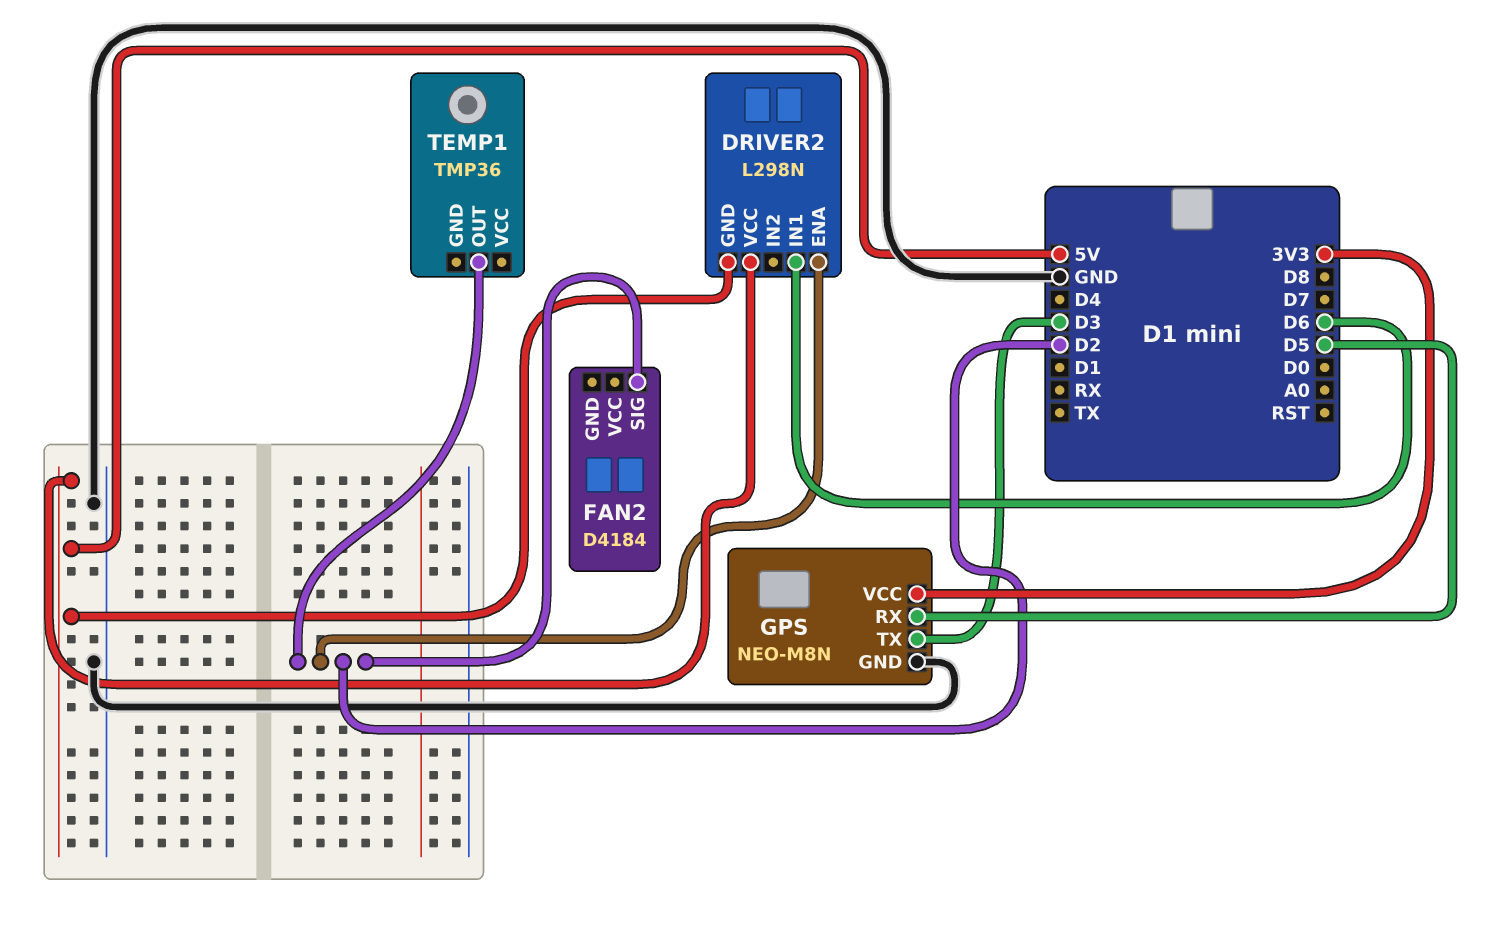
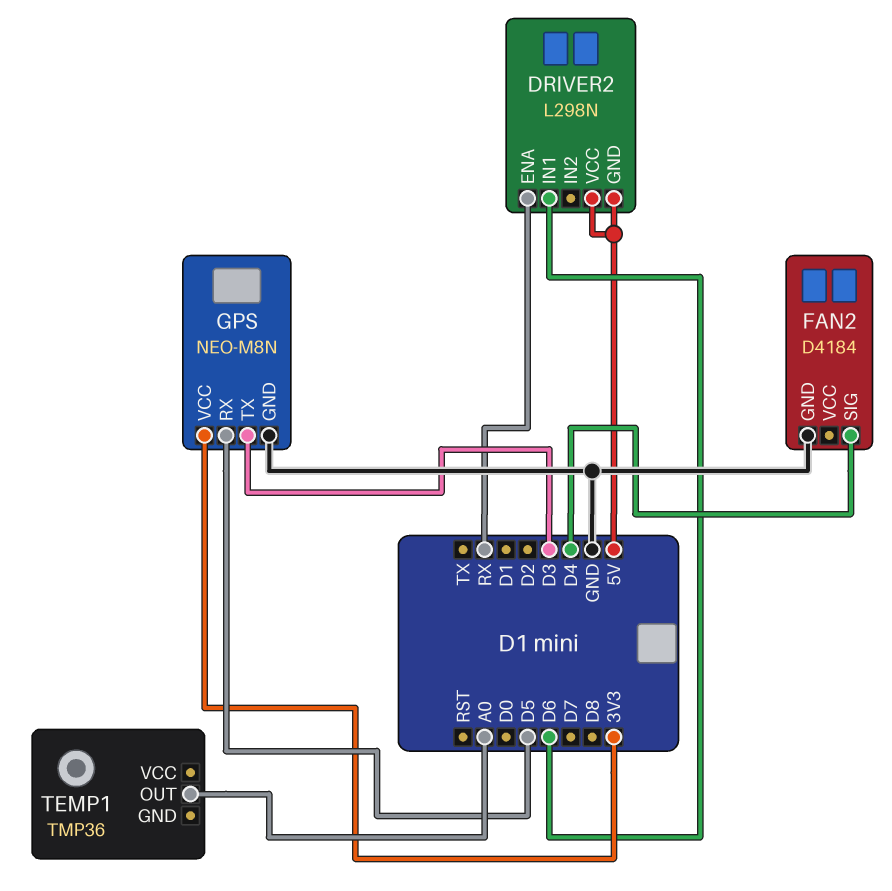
DRIVER2 pin ENA: D2 -> RX
FAN2 pin GND: none -> GND
FAN2 pin SIG: D2 -> D4
TEMP1 pin OUT: D2 -> A0

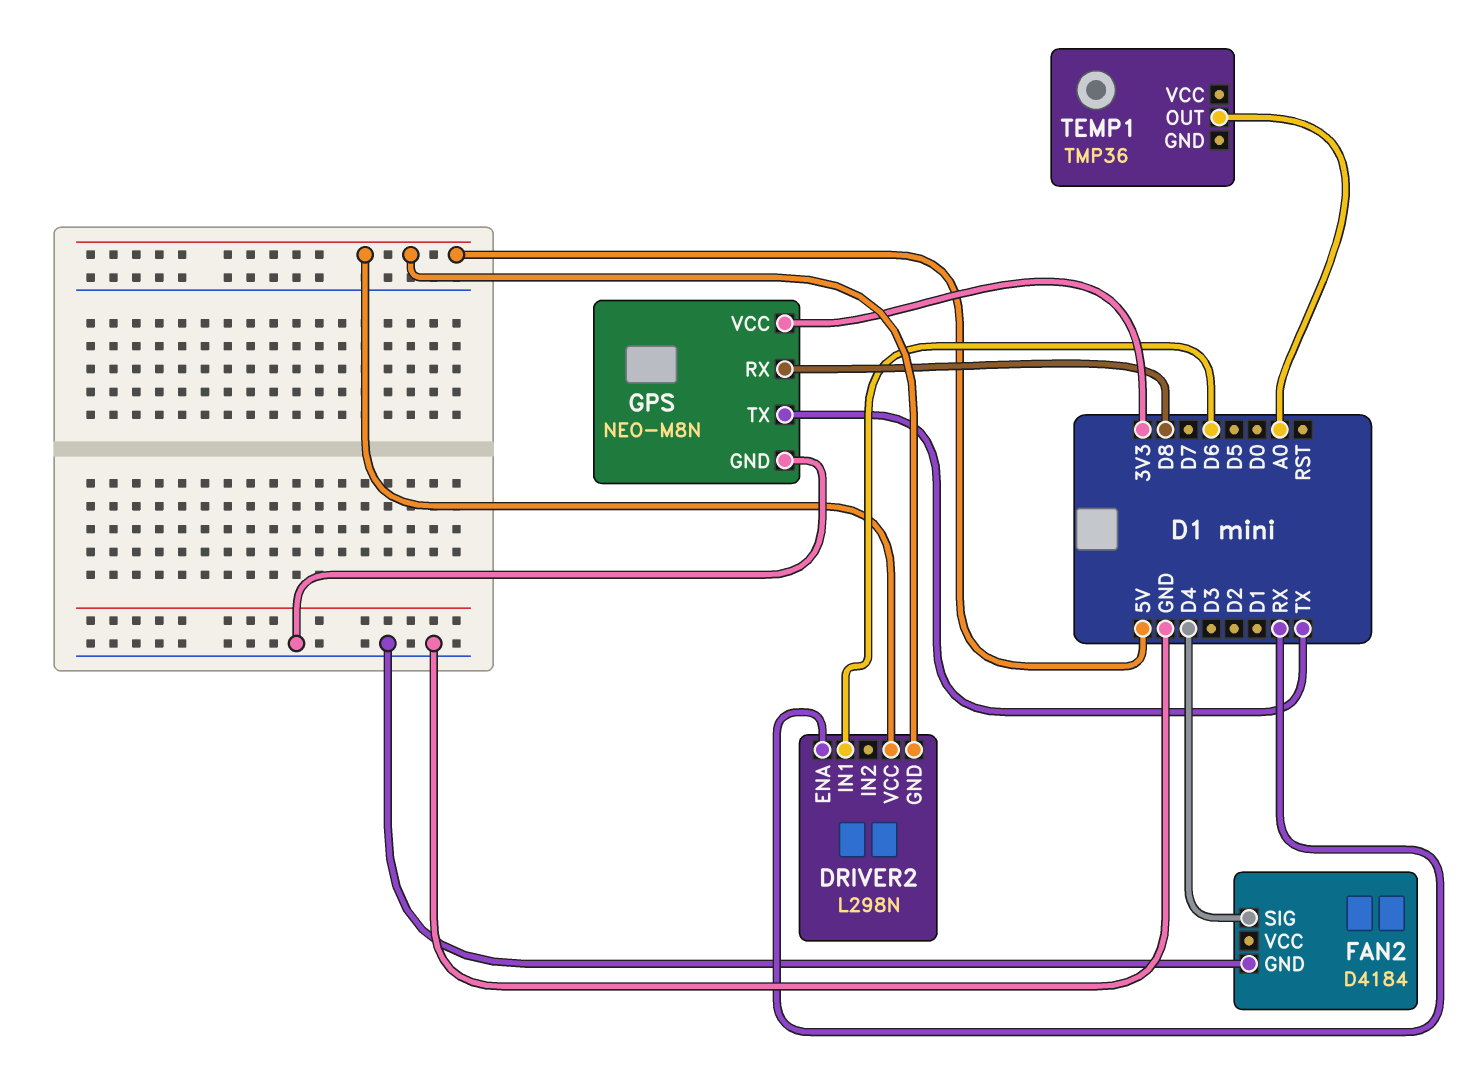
GPS pin RX: D5 -> D8
GPS pin TX: D3 -> TX

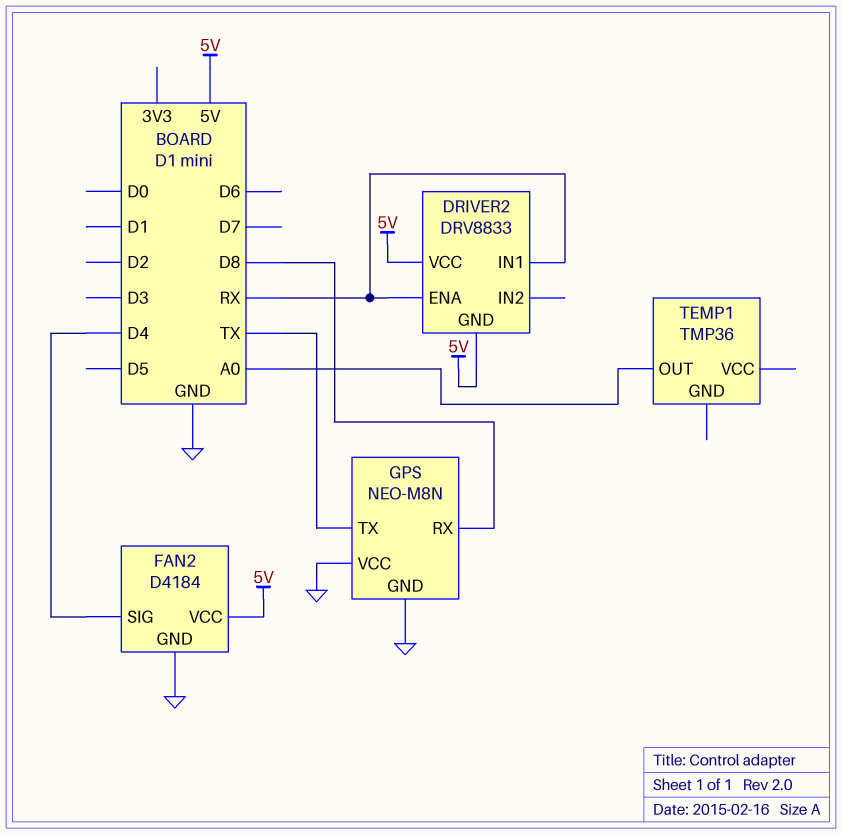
DRIVER2: L298N -> DRV8833
DRIVER2 pin IN1: D6 -> RX
FAN2 pin VCC: none -> 5V
GPS pin VCC: 3V3 -> GND

